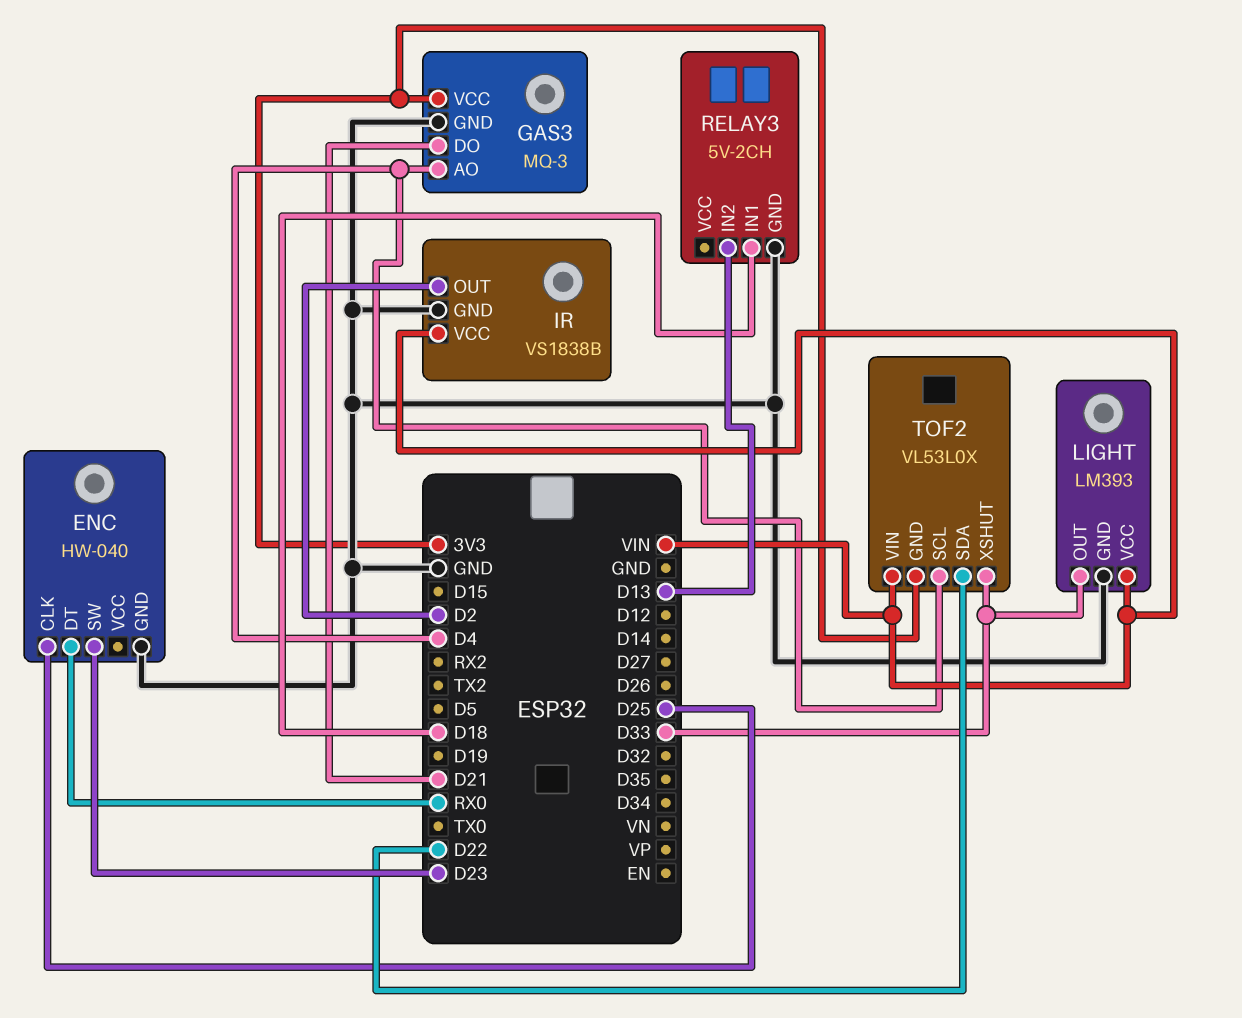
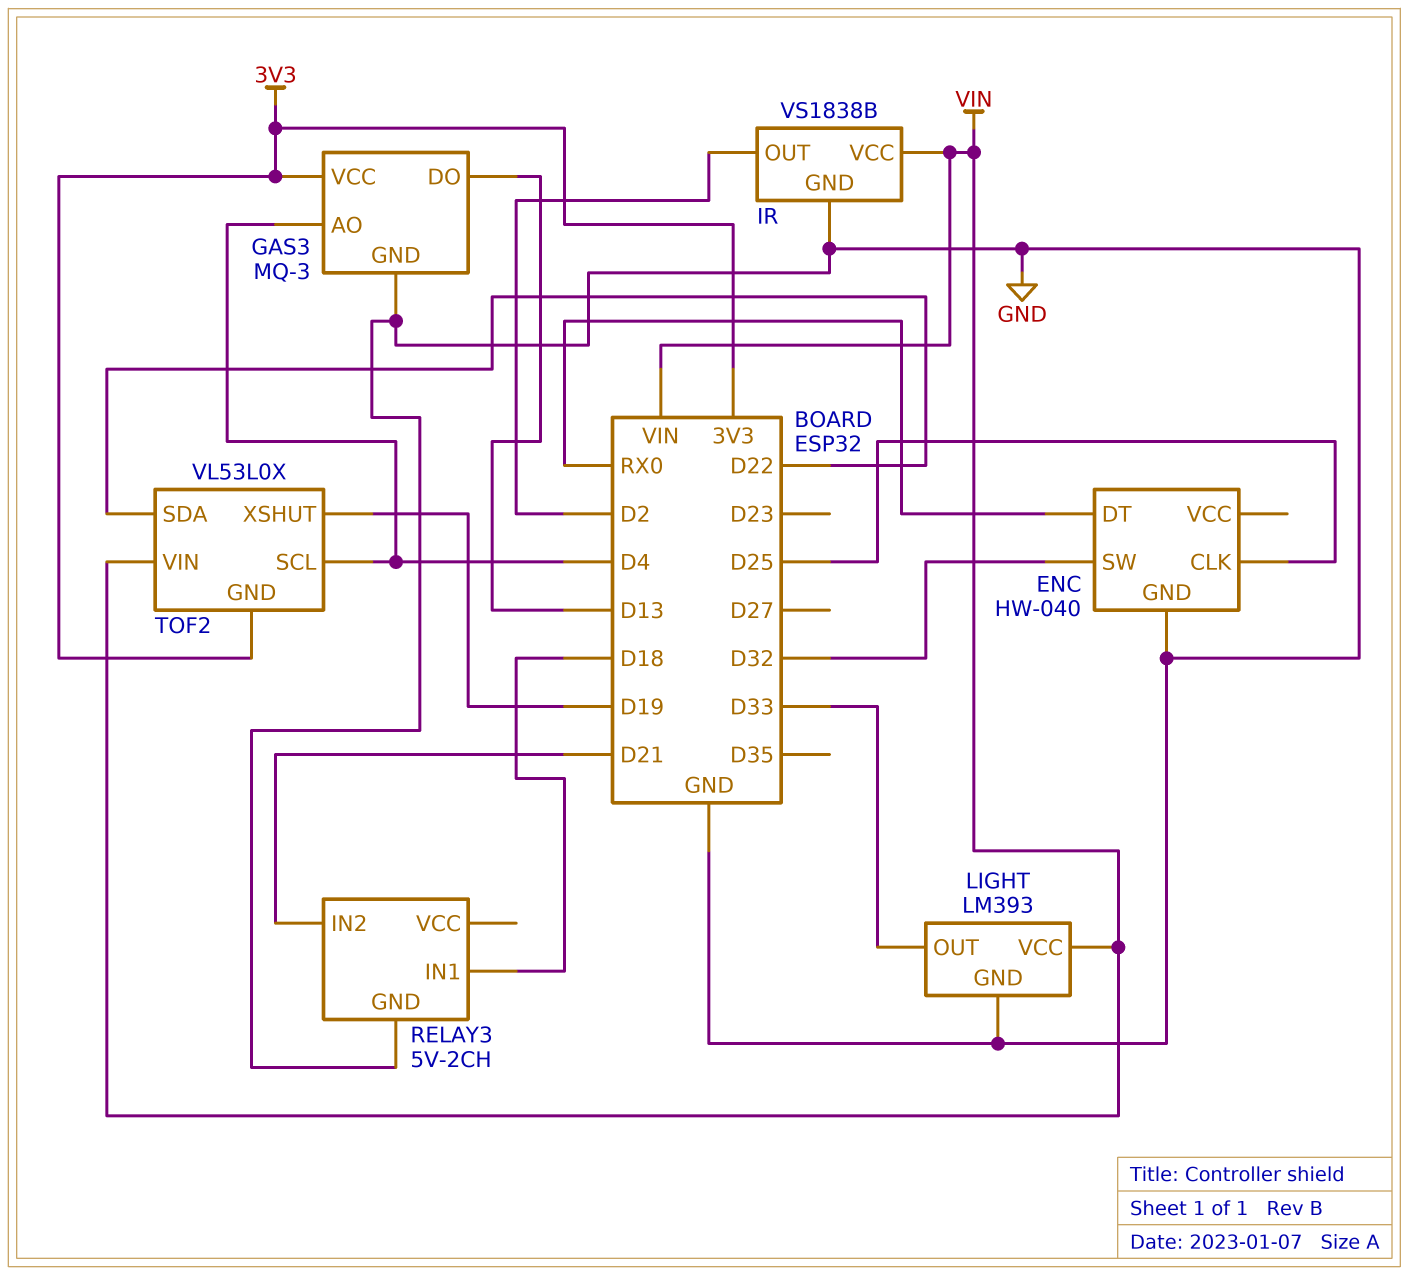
ENC pin SW: D23 -> D32
GAS3 pin DO: D21 -> D13
RELAY3 pin IN2: D13 -> D21
TOF2 pin XSHUT: D33 -> D19

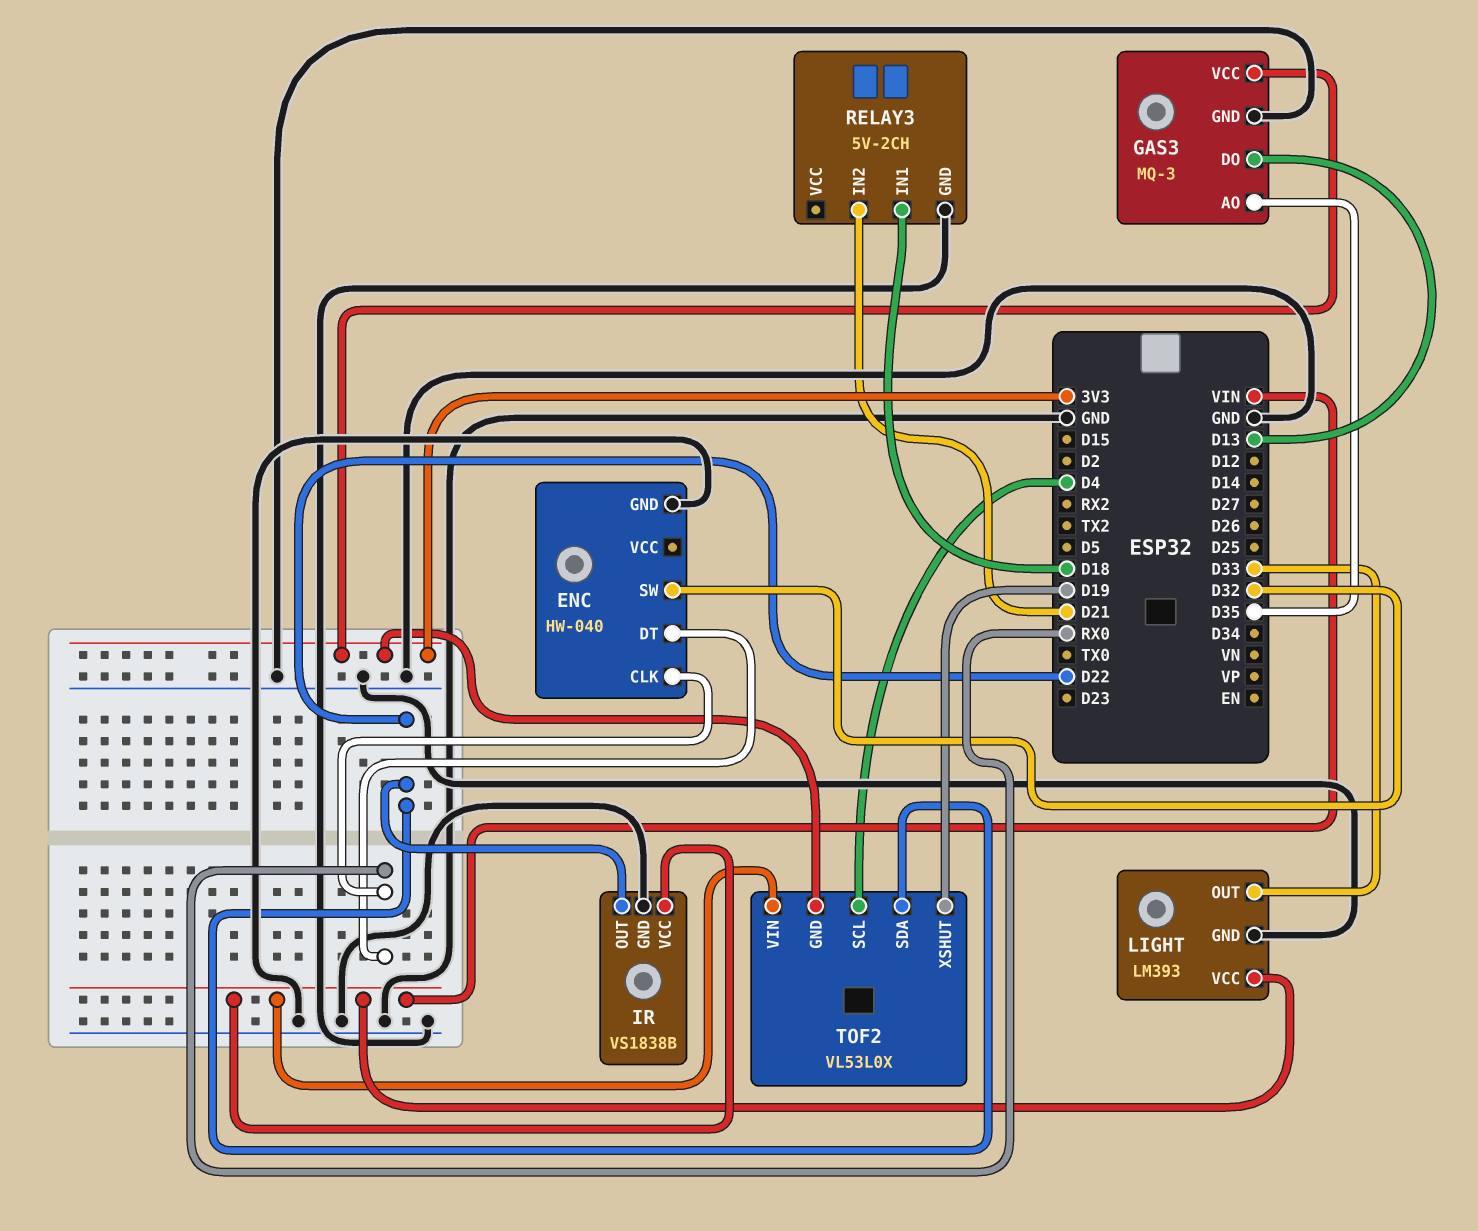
ENC pin CLK: D25 -> RX0
GAS3 pin AO: D4 -> D35
IR pin OUT: D2 -> D22

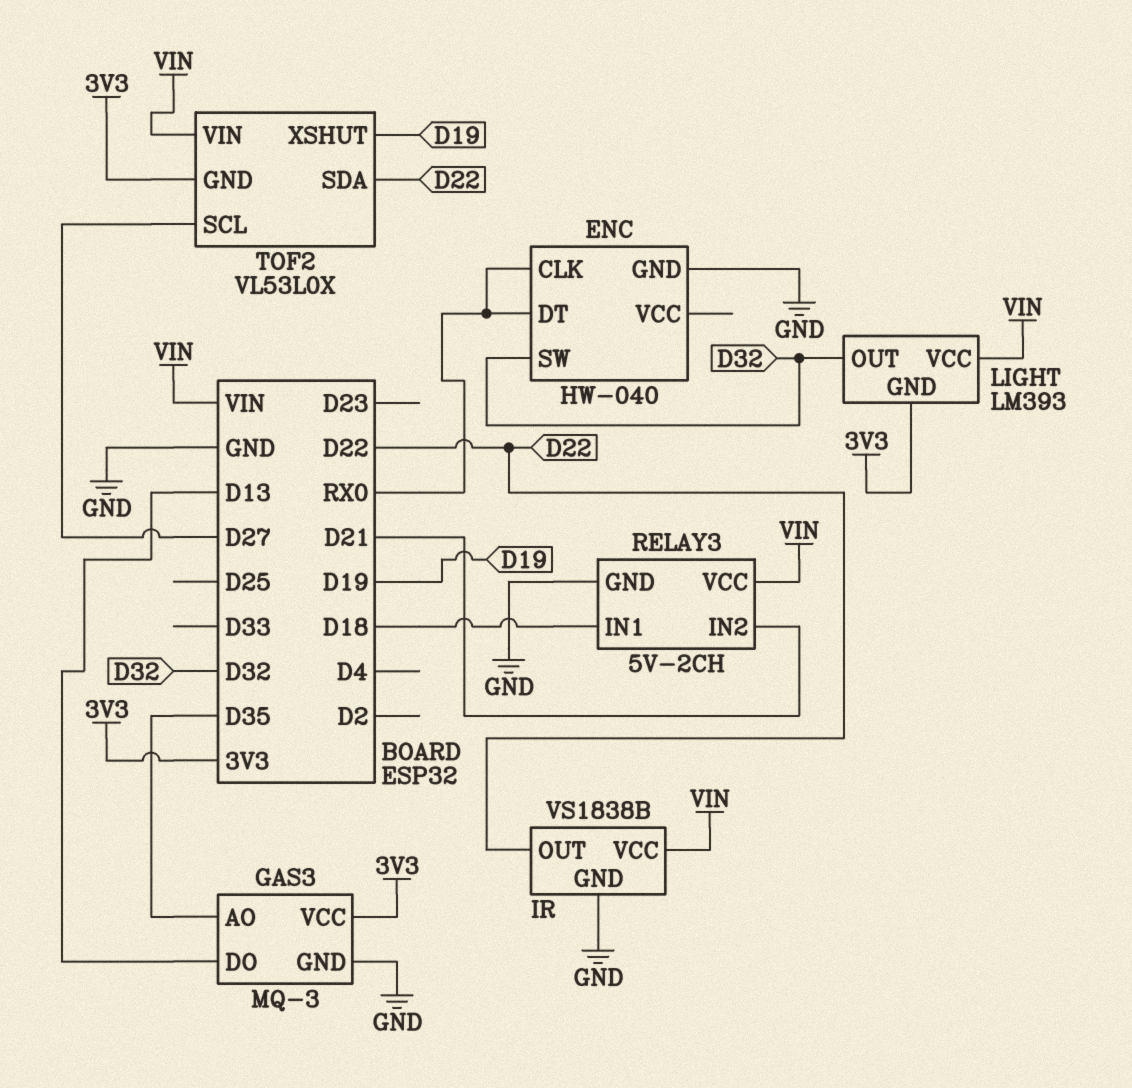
LIGHT pin GND: GND -> 3V3
LIGHT pin OUT: D33 -> D32
RELAY3 pin VCC: none -> VIN
TOF2 pin SCL: D4 -> D27

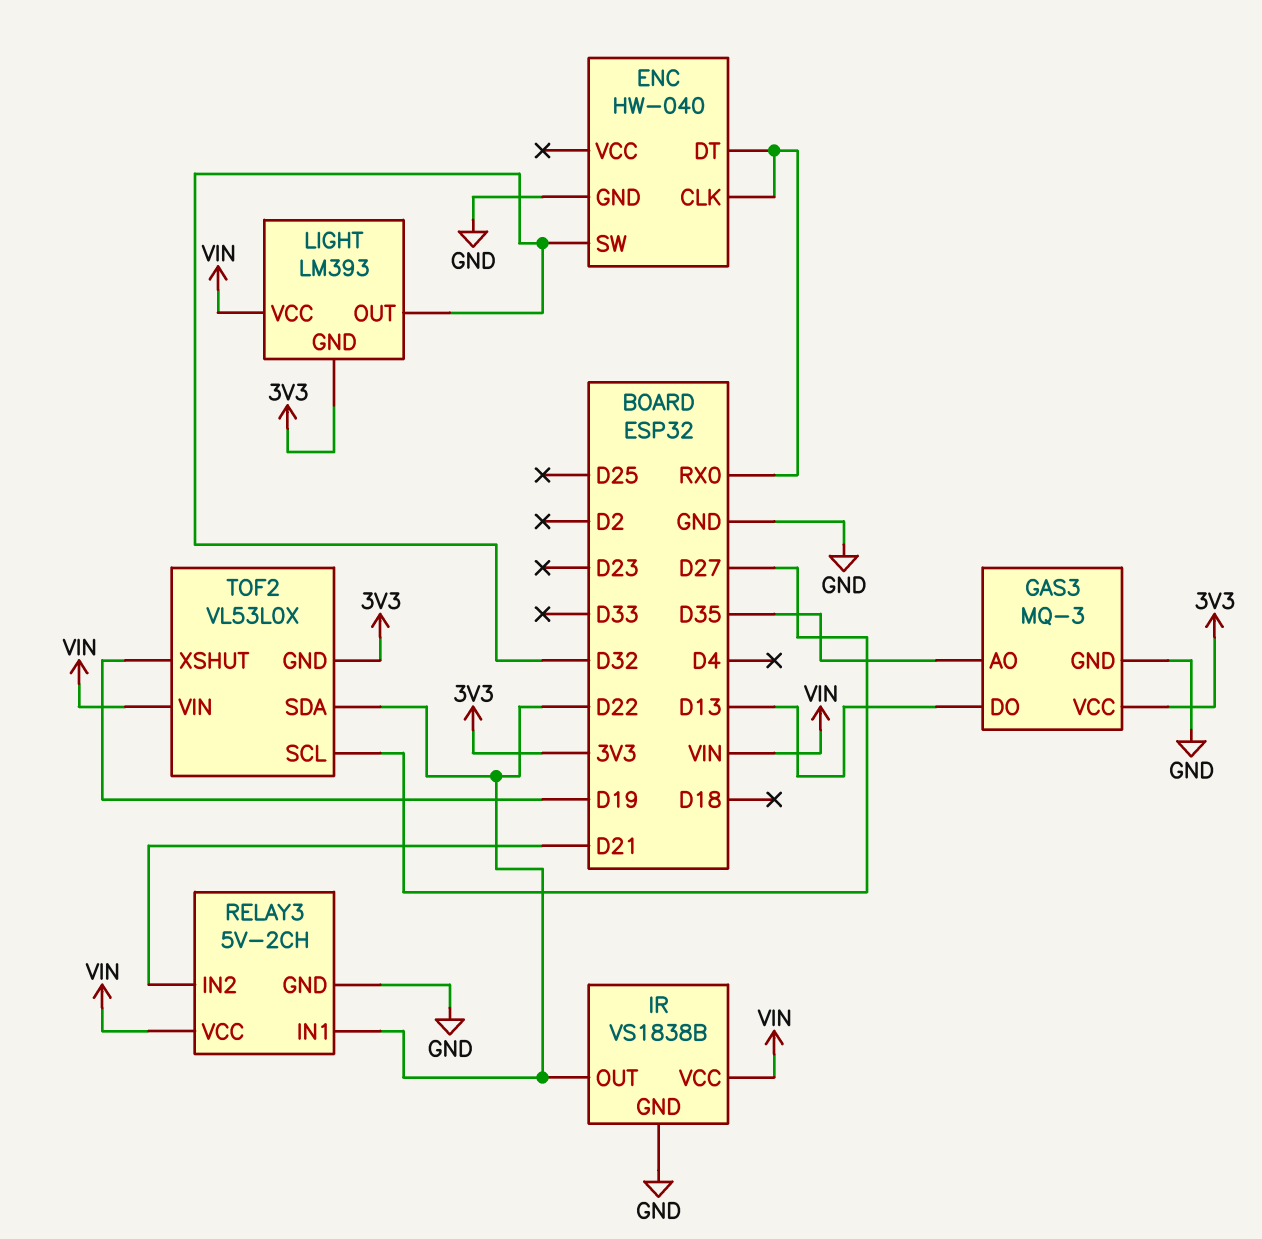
RELAY3 pin IN1: D18 -> D22

